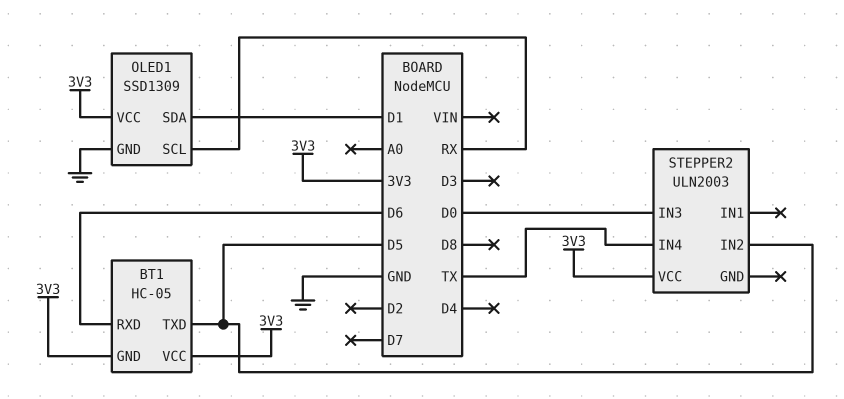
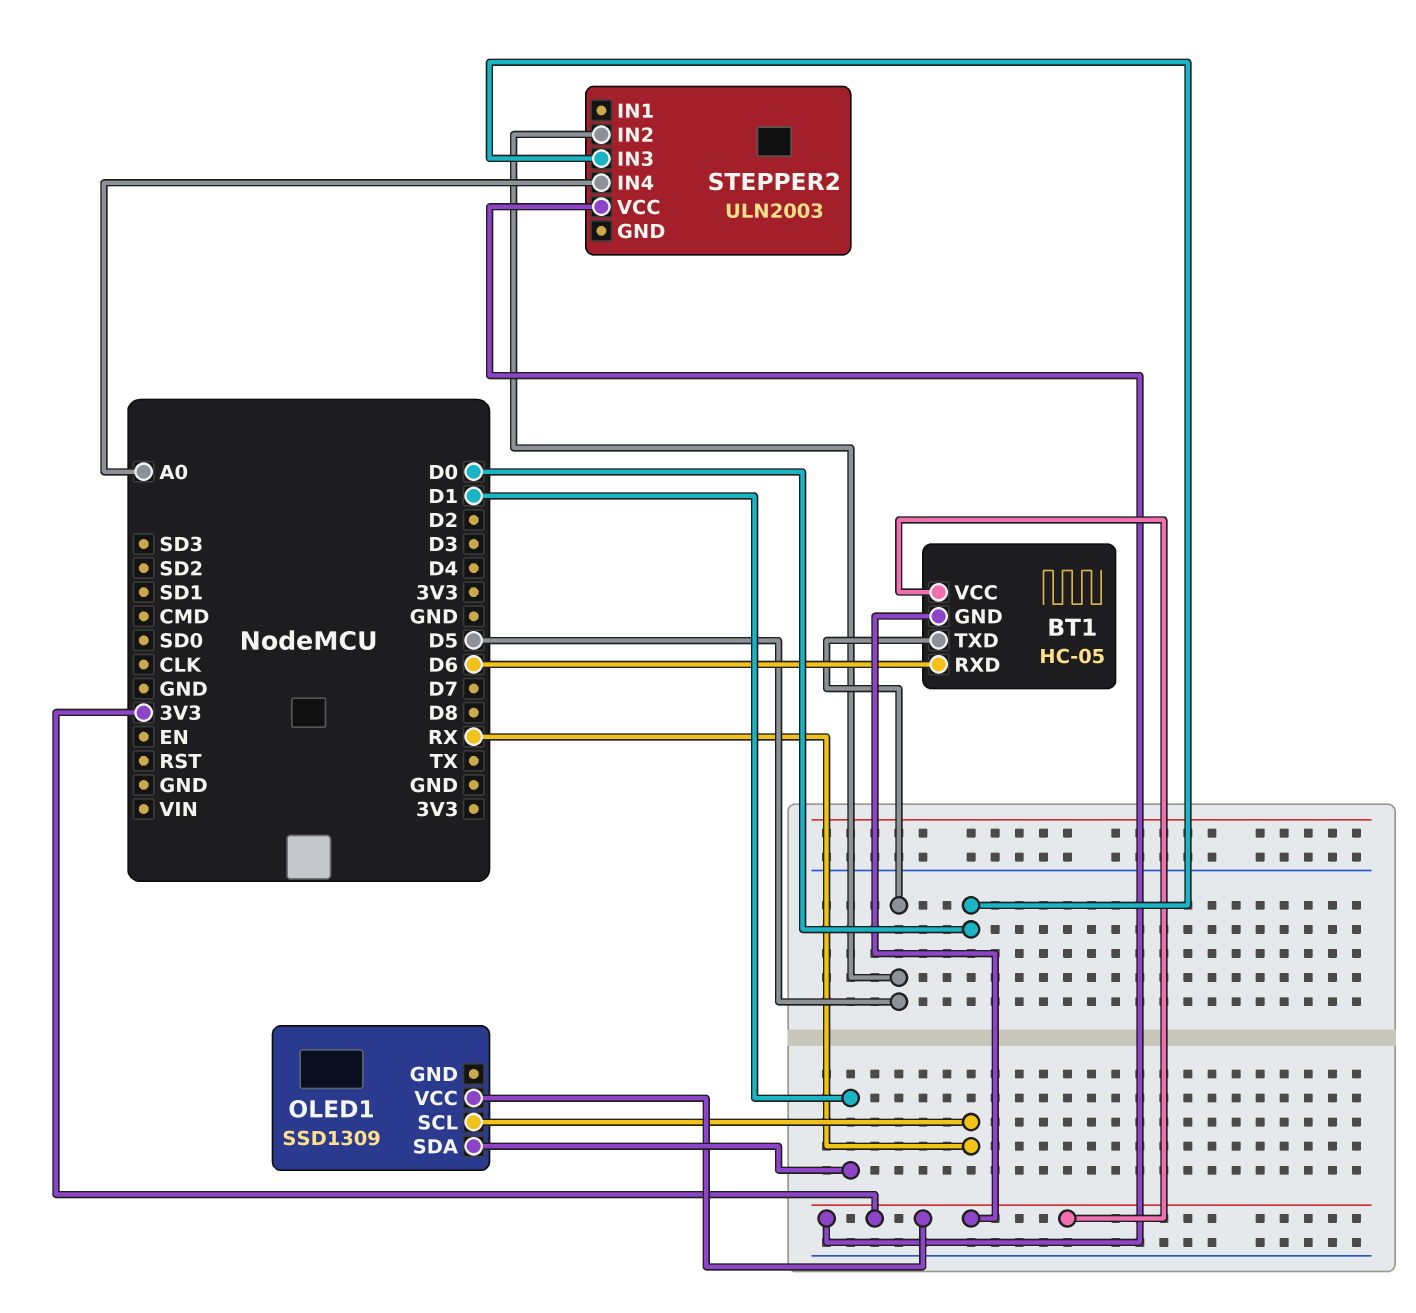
OLED1 pin GND: GND -> none
STEPPER2 pin IN4: TX -> A0

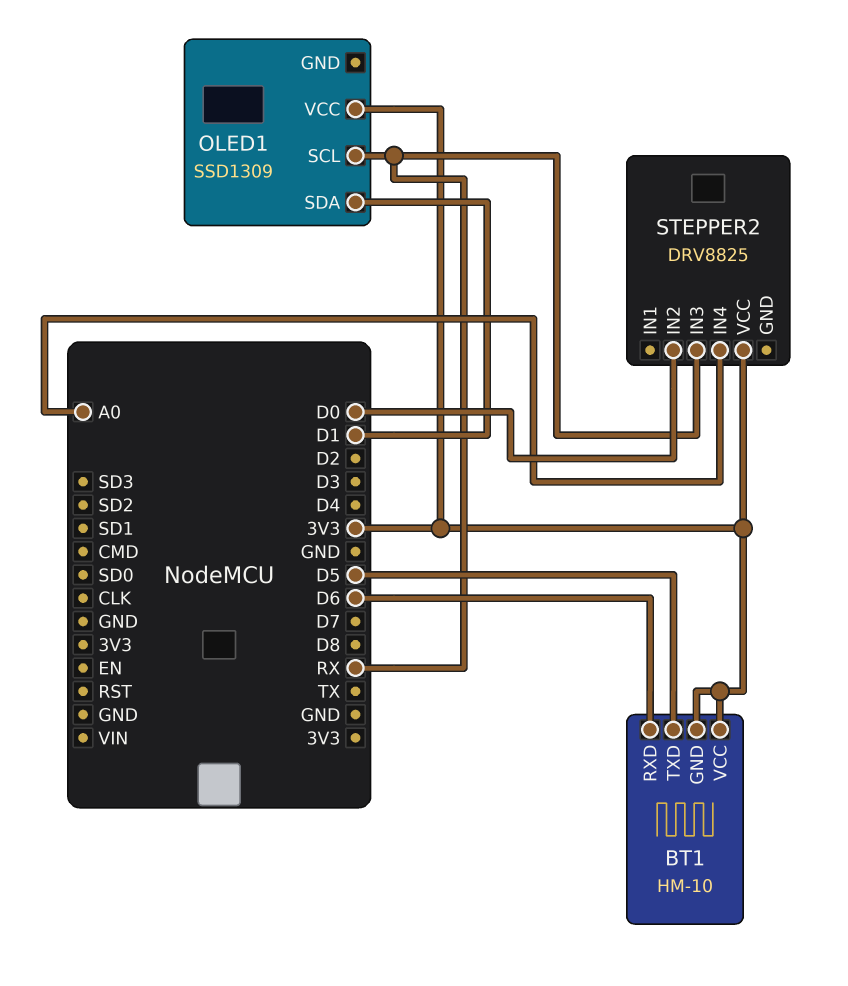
BT1: HC-05 -> HM-10
STEPPER2: ULN2003 -> DRV8825
STEPPER2 pin IN2: D5 -> D0
STEPPER2 pin IN3: D0 -> RX

